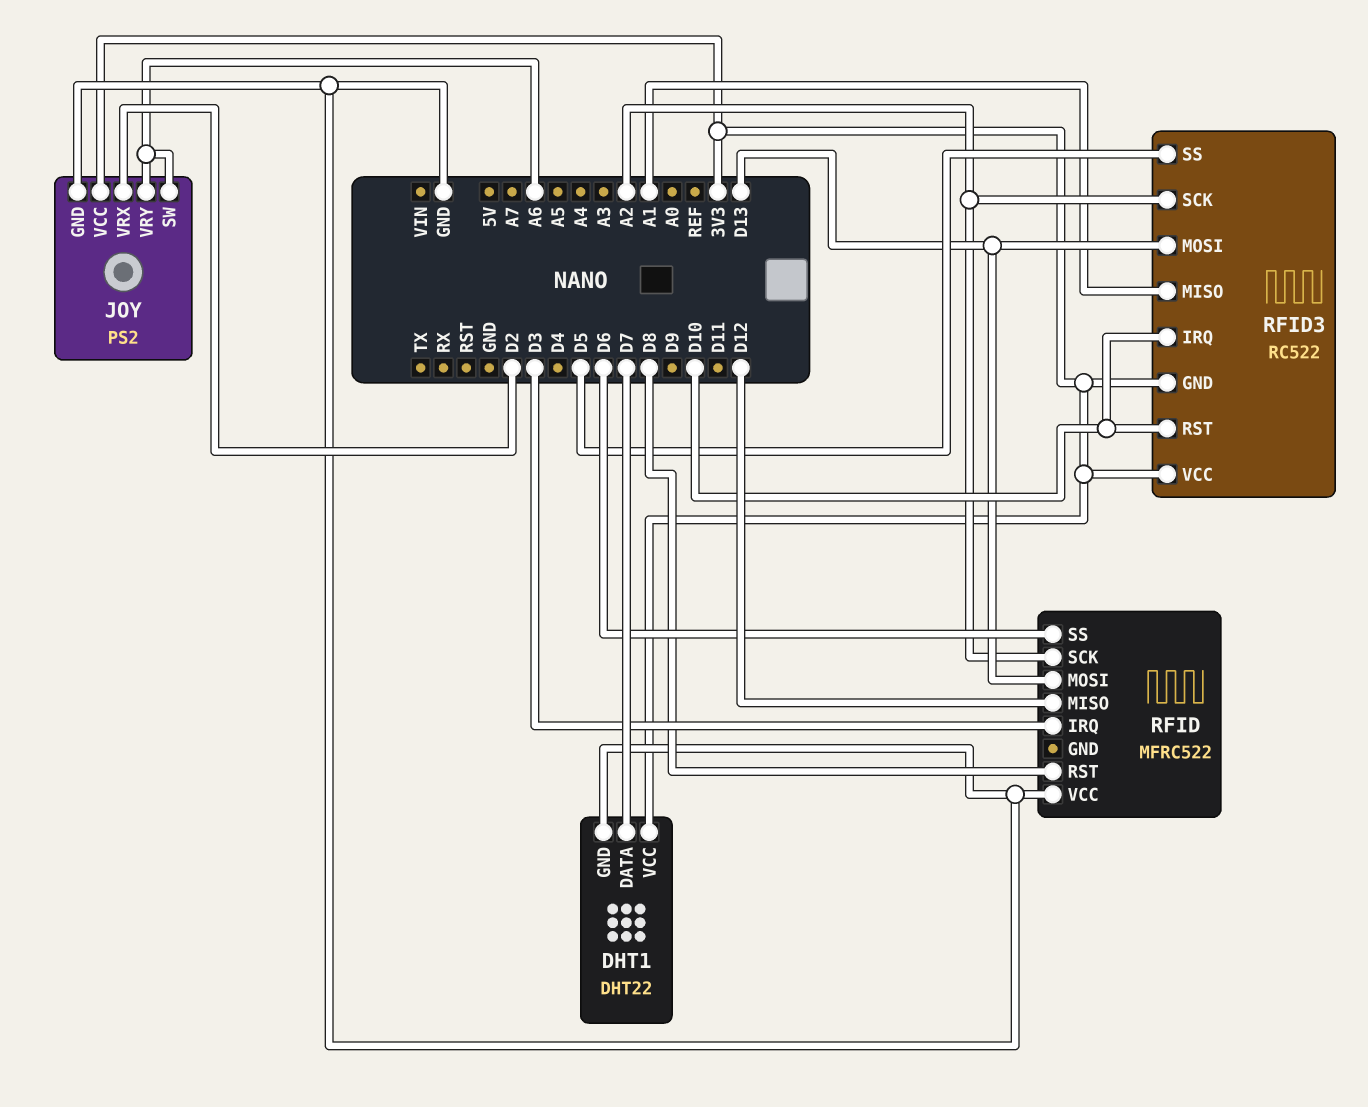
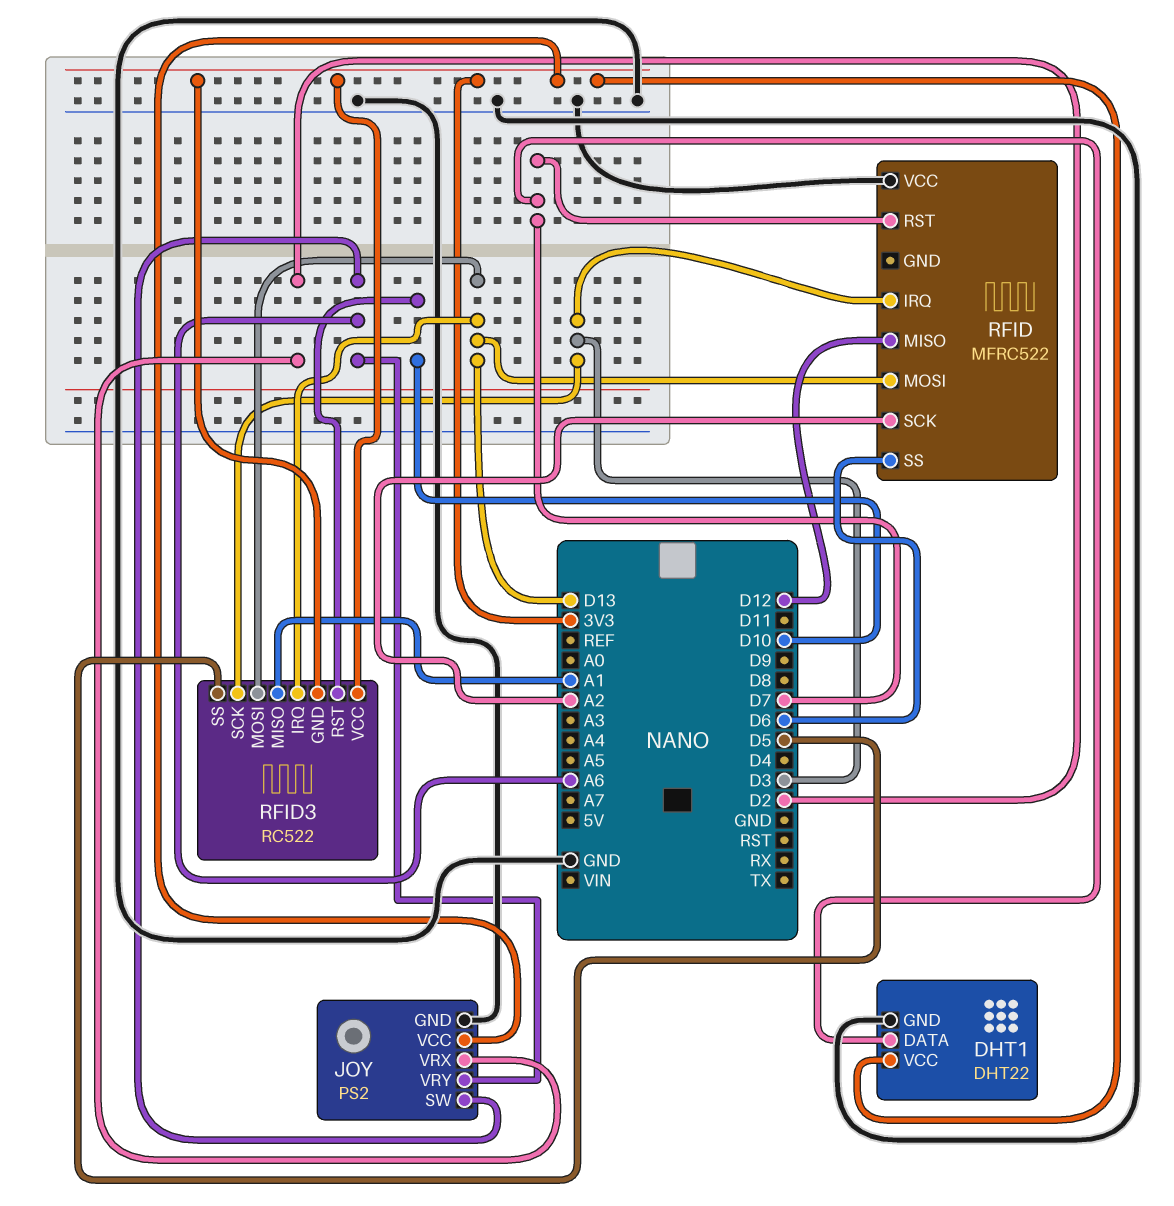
RFID pin RST: D8 -> D7
RFID3 pin IRQ: D10 -> D13
RFID3 pin SCK: A2 -> D3

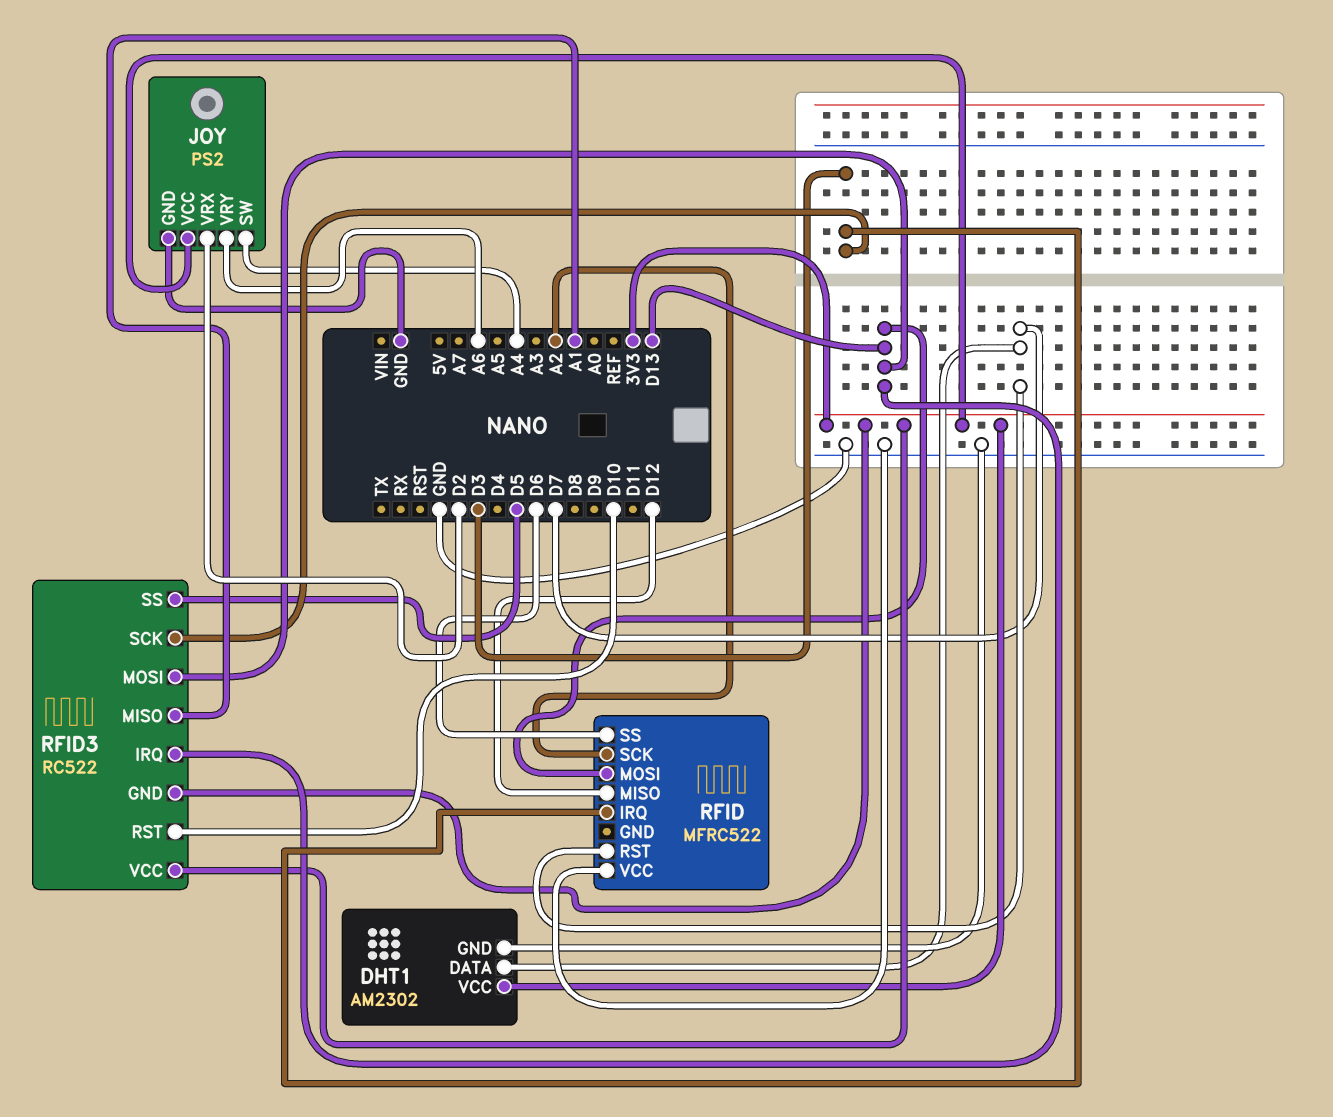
DHT1: DHT22 -> AM2302
JOY pin SW: A6 -> A4

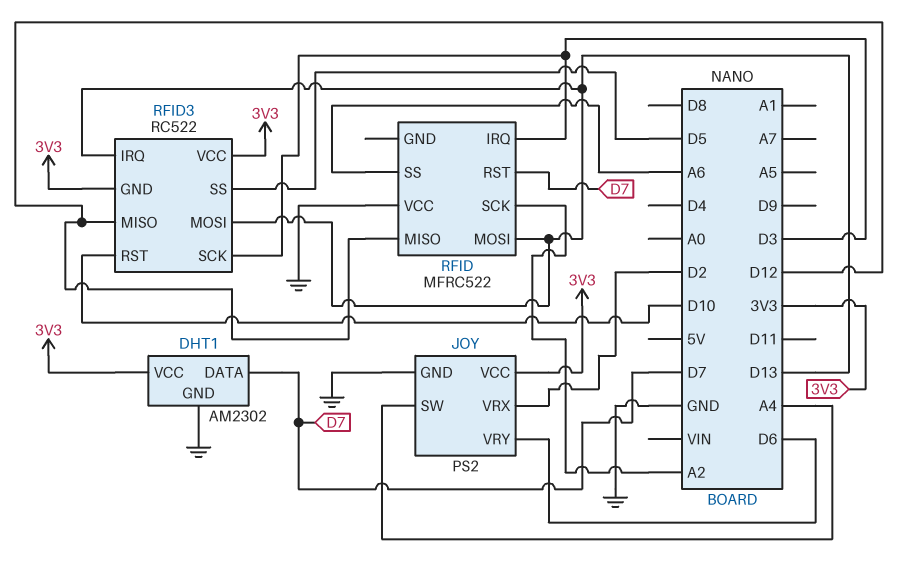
JOY pin VRY: A6 -> D6
RFID pin SS: D6 -> A6
RFID3 pin MISO: A1 -> D12

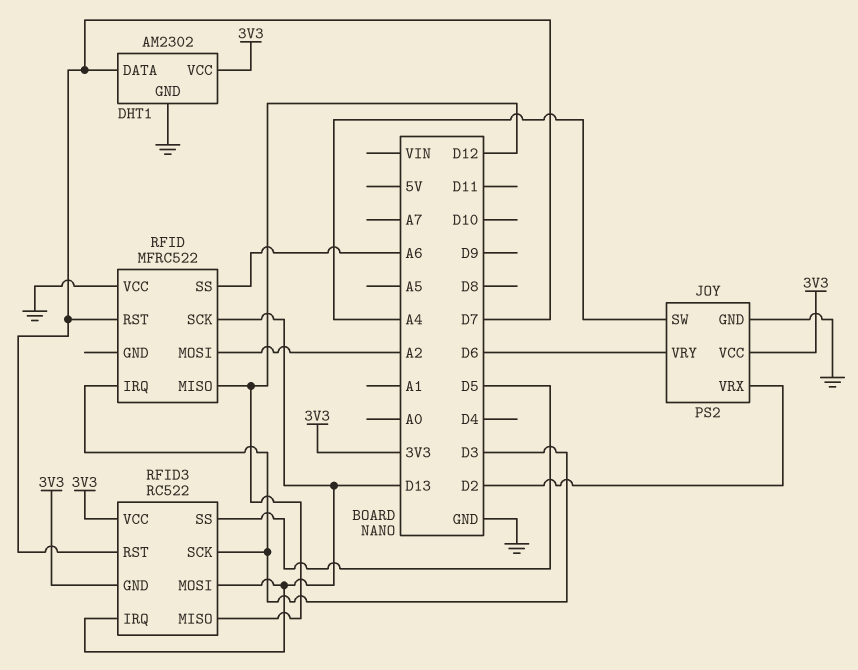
RFID pin MOSI: D13 -> A2
RFID pin SCK: A2 -> D13
RFID3 pin RST: D10 -> D7

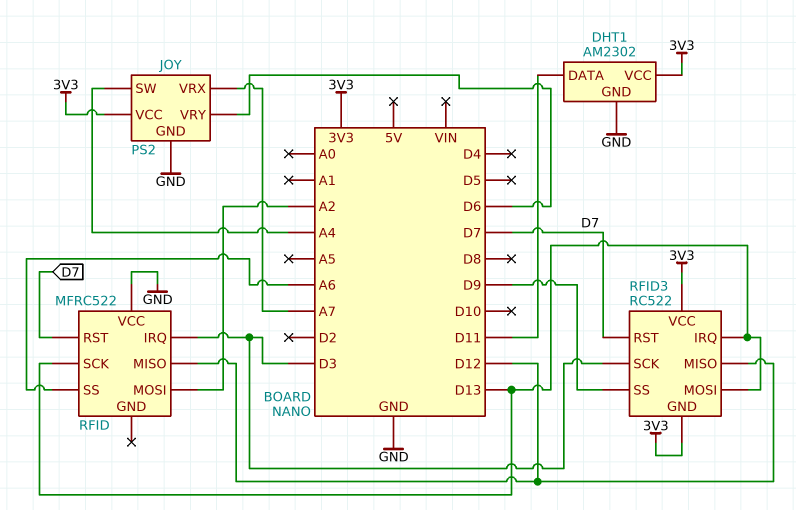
DHT1 pin DATA: D7 -> D11
JOY pin VRX: D2 -> A7
RFID3 pin SS: D5 -> D9

